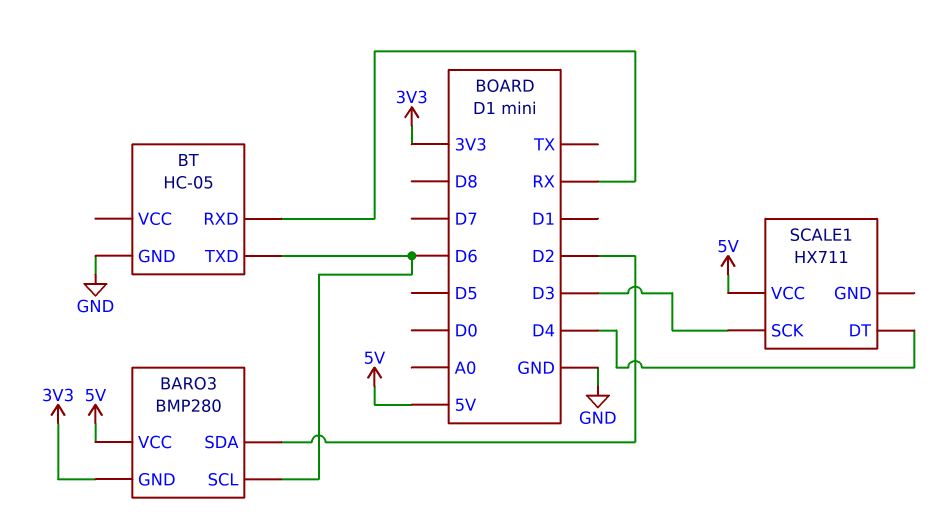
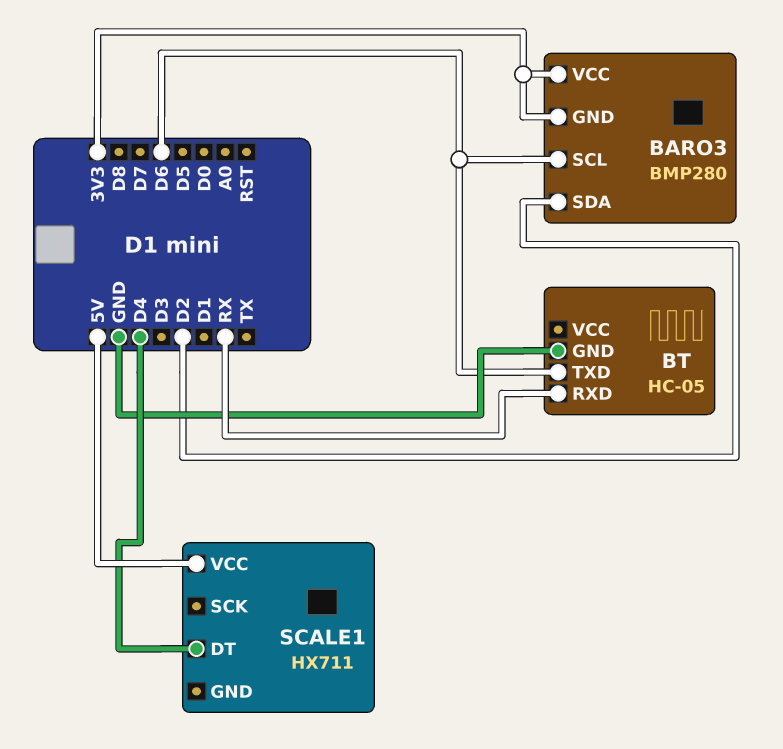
BARO3 pin VCC: 5V -> 3V3
SCALE1 pin SCK: D3 -> none

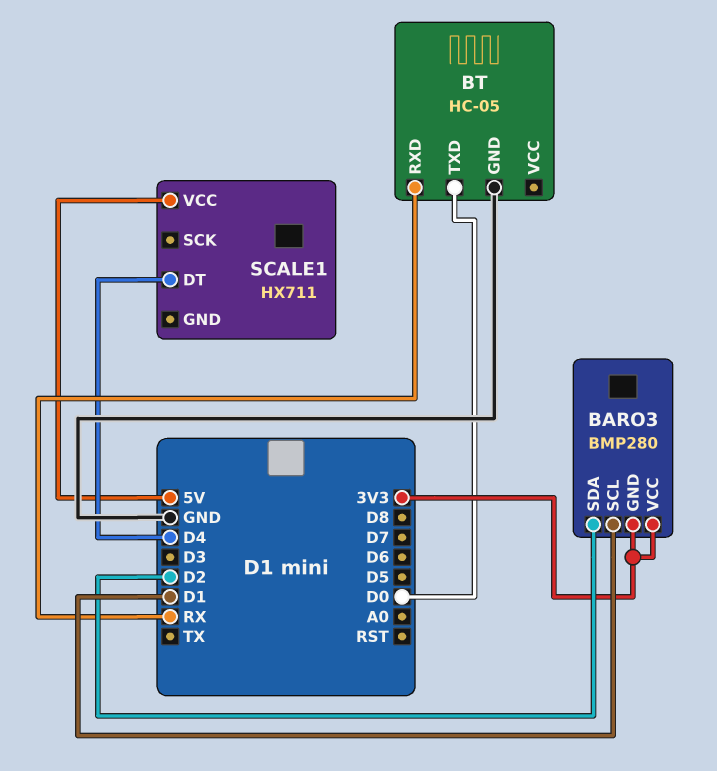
BARO3 pin SCL: D6 -> D1
BT pin TXD: D6 -> D0

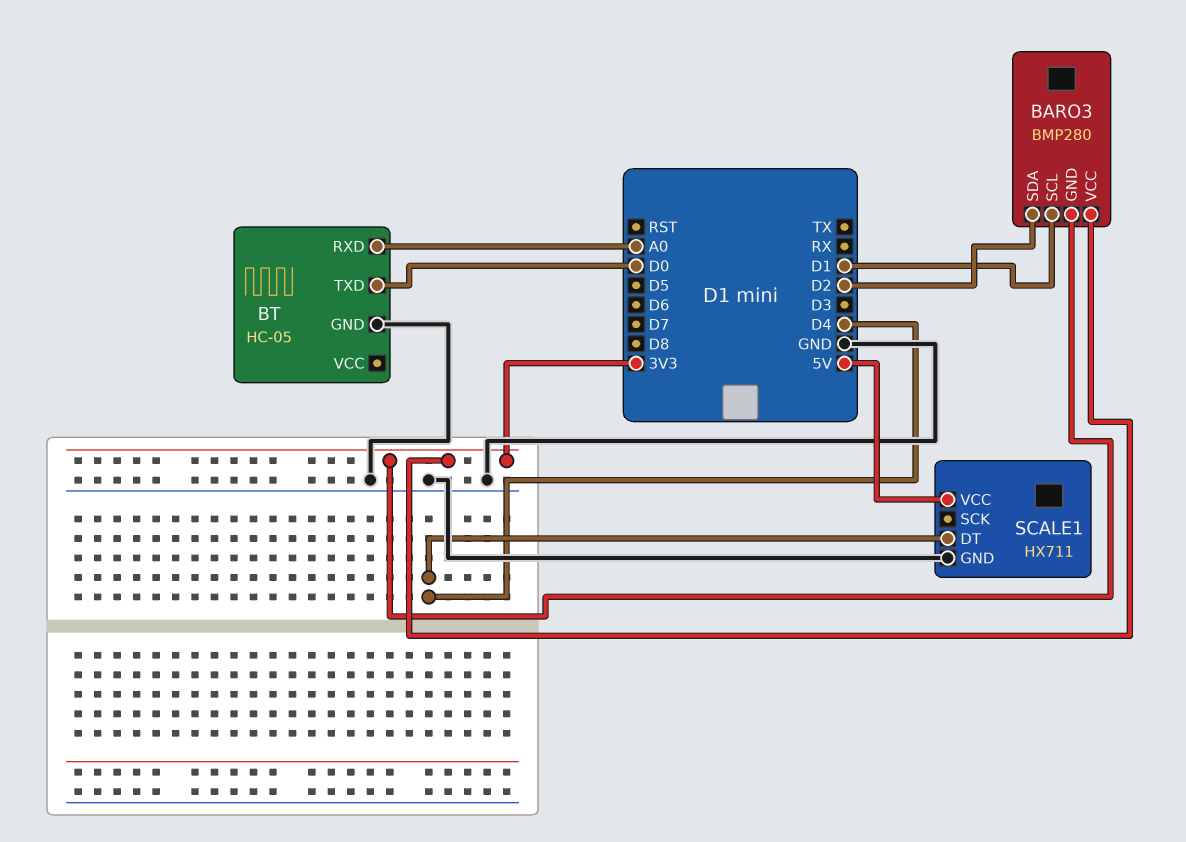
BT pin RXD: RX -> A0
SCALE1 pin GND: none -> GND

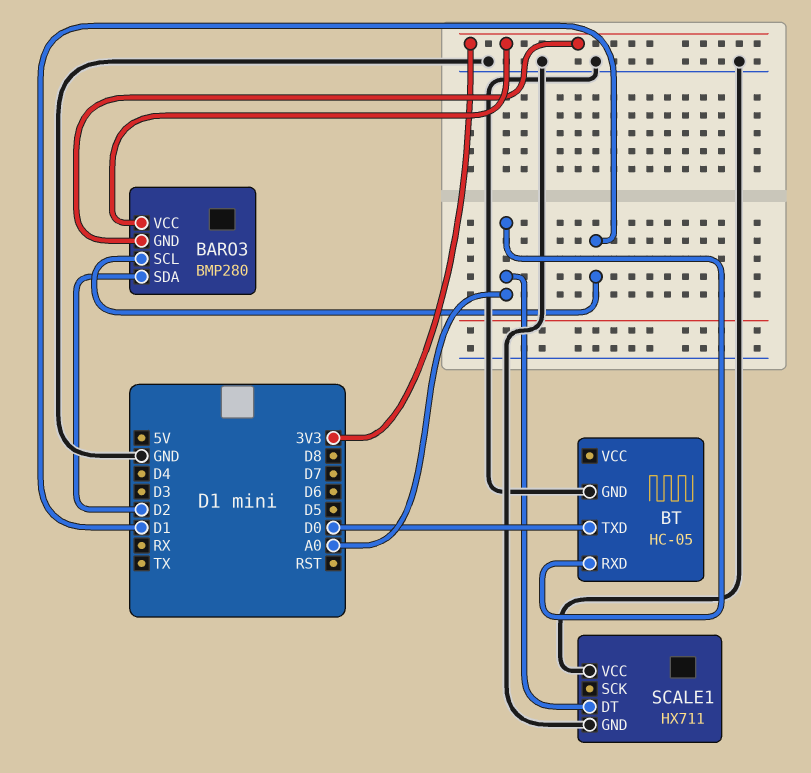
SCALE1 pin DT: D4 -> A0
SCALE1 pin VCC: 5V -> GND

